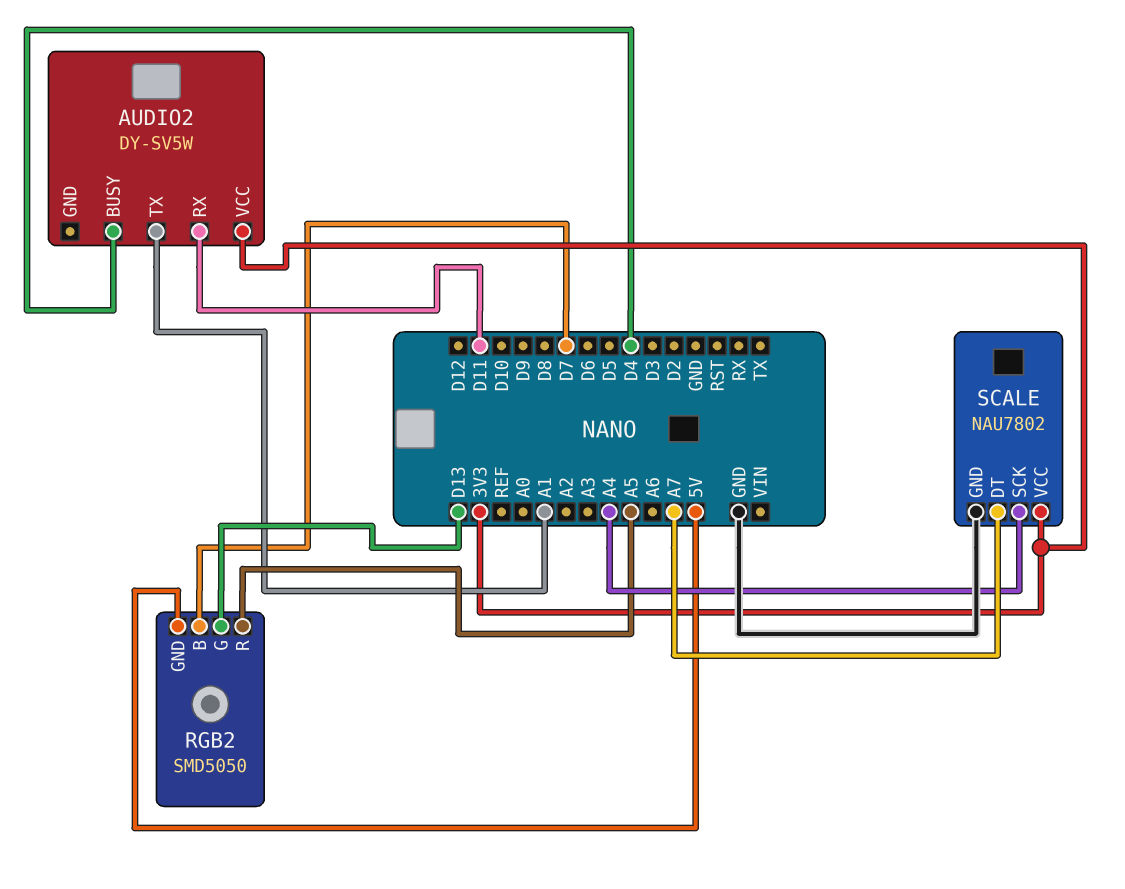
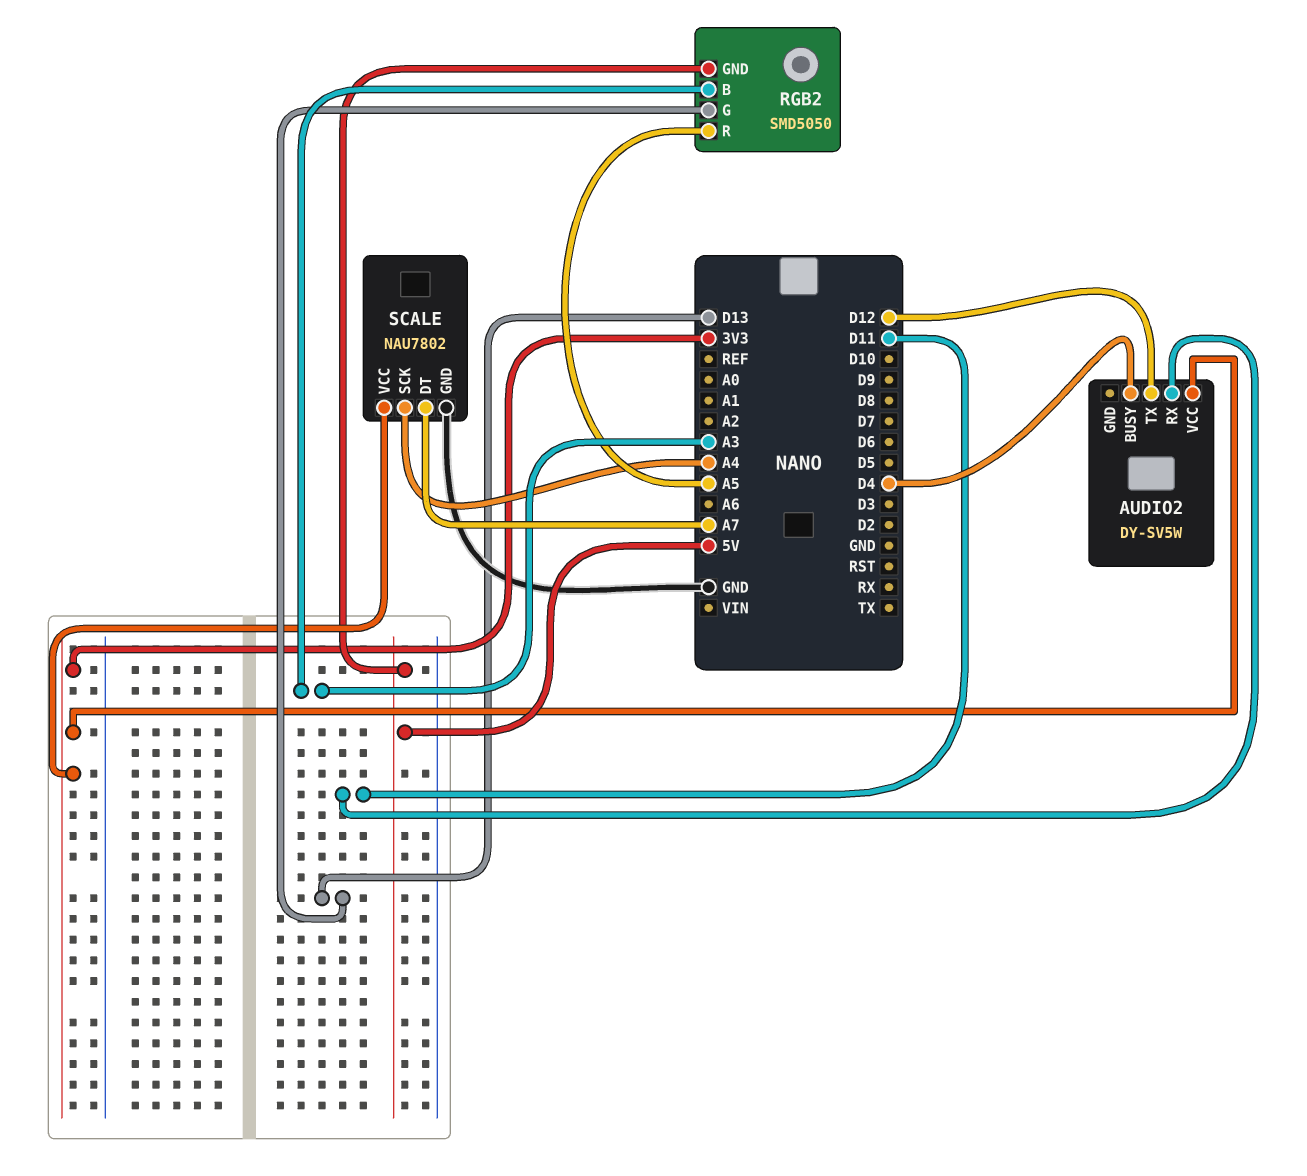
AUDIO2 pin TX: A1 -> D12
RGB2 pin B: D7 -> A3

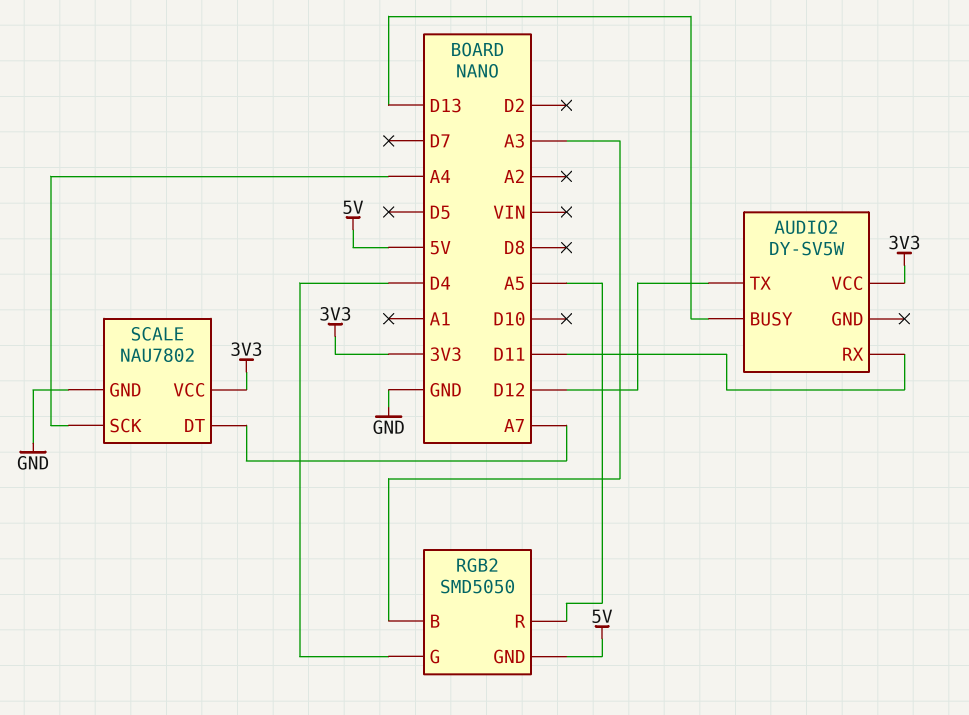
AUDIO2 pin BUSY: D4 -> D13
RGB2 pin G: D13 -> D4

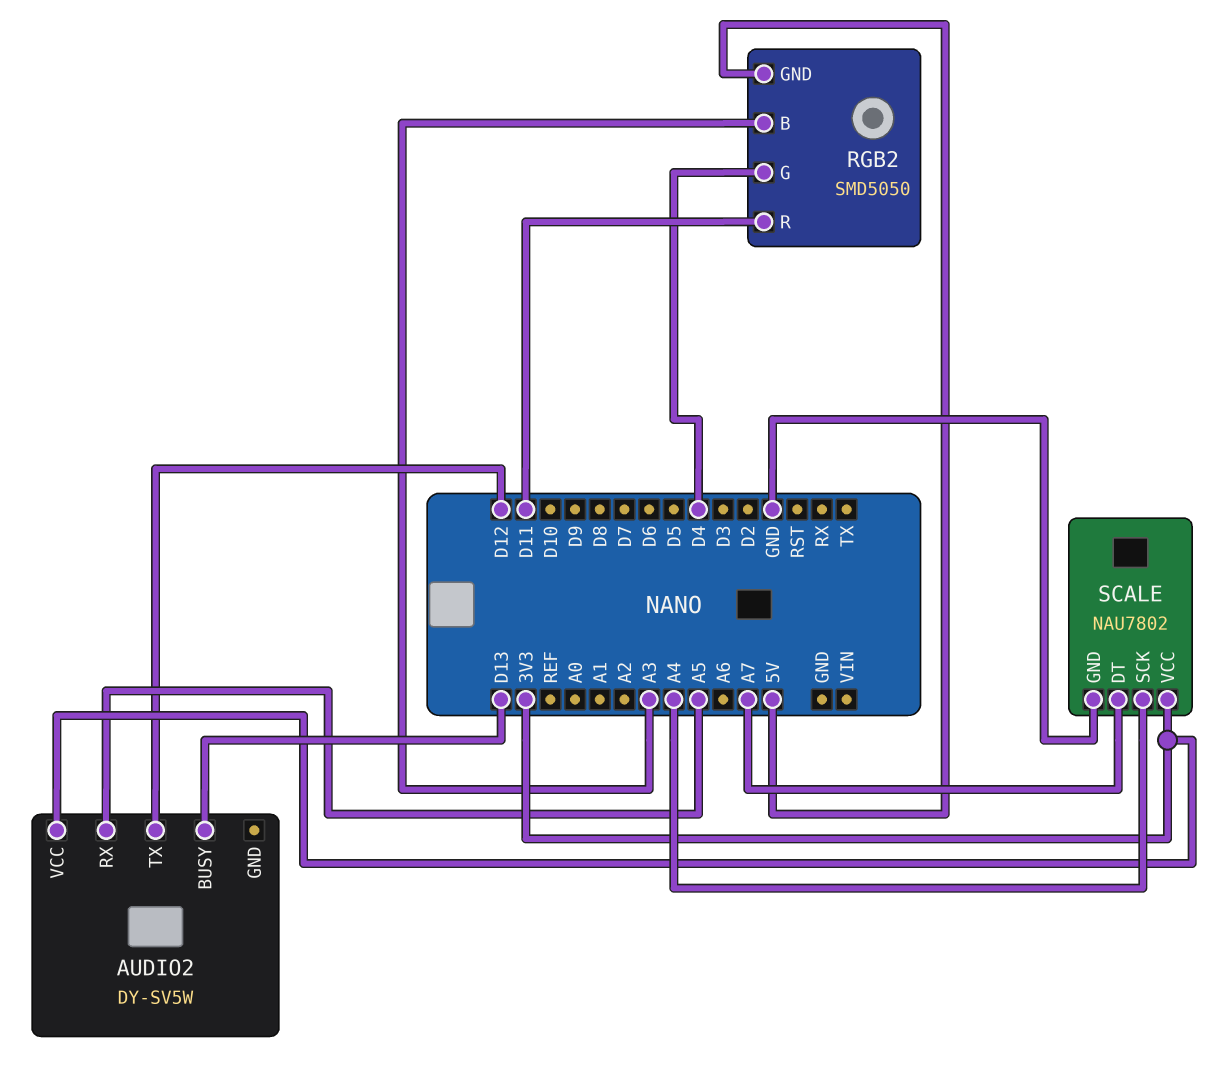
AUDIO2 pin RX: D11 -> A5
RGB2 pin R: A5 -> D11

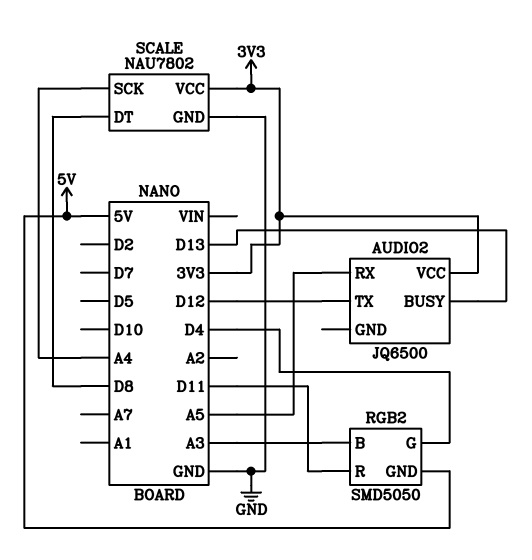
AUDIO2: DY-SV5W -> JQ6500
SCALE pin DT: A7 -> D8

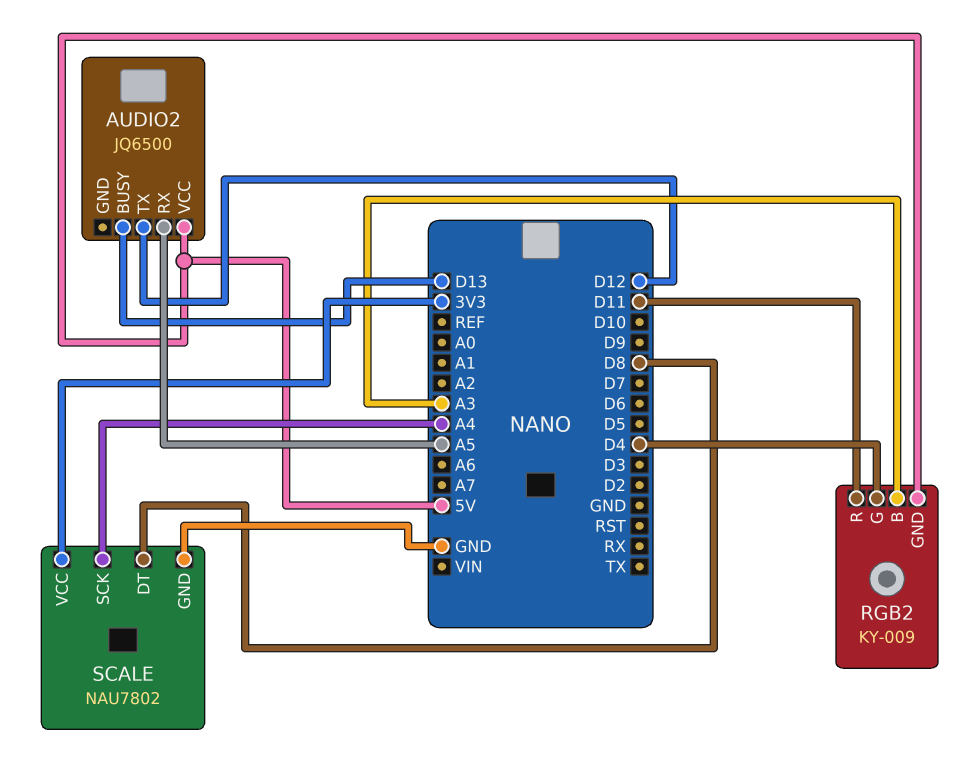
AUDIO2 pin VCC: 3V3 -> 5V
RGB2: SMD5050 -> KY-009

